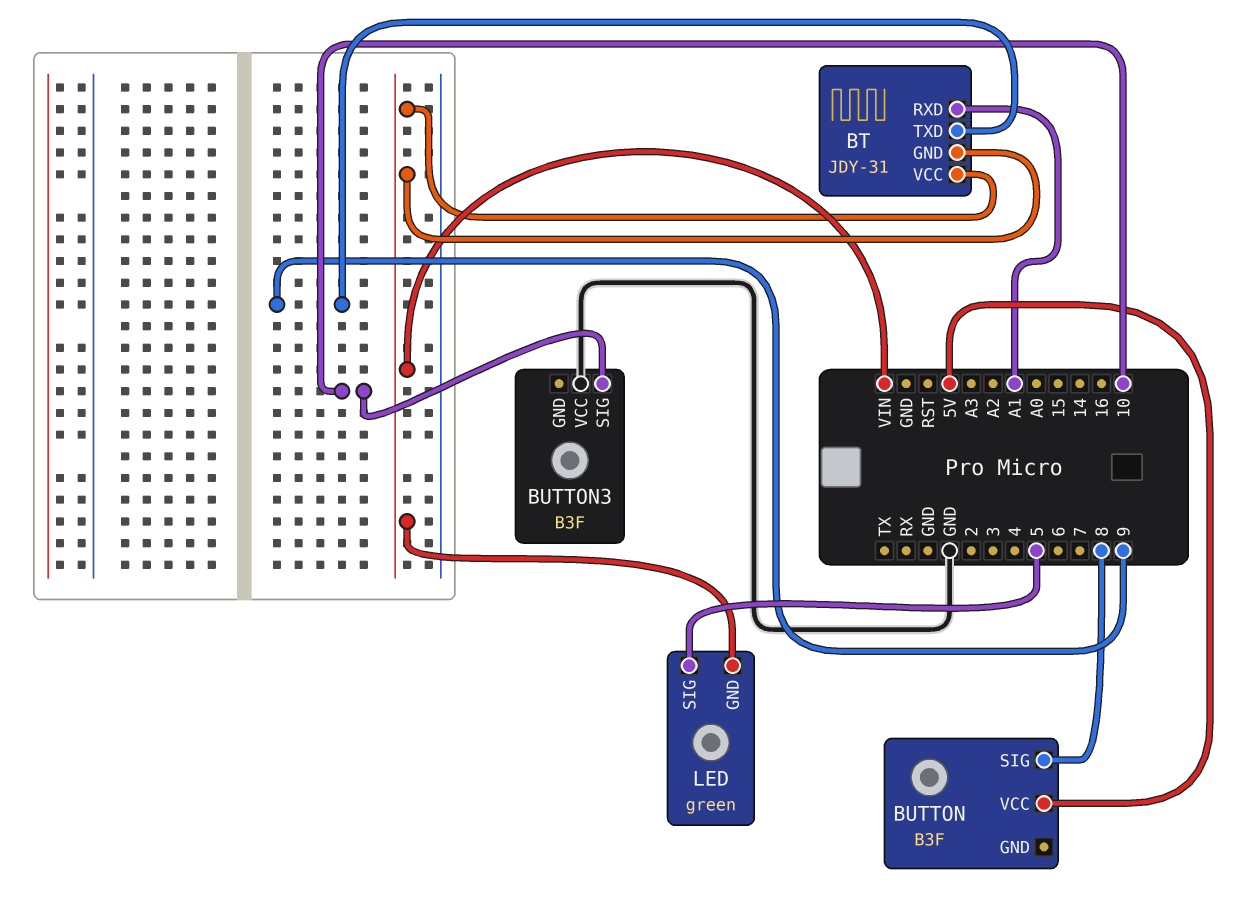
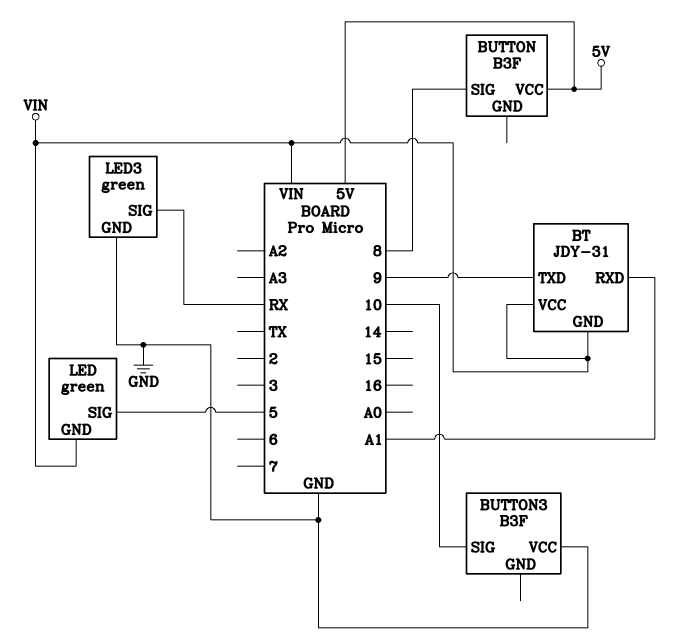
LED3: none -> green
LED3 pin GND: none -> GND
LED3 pin SIG: none -> RX

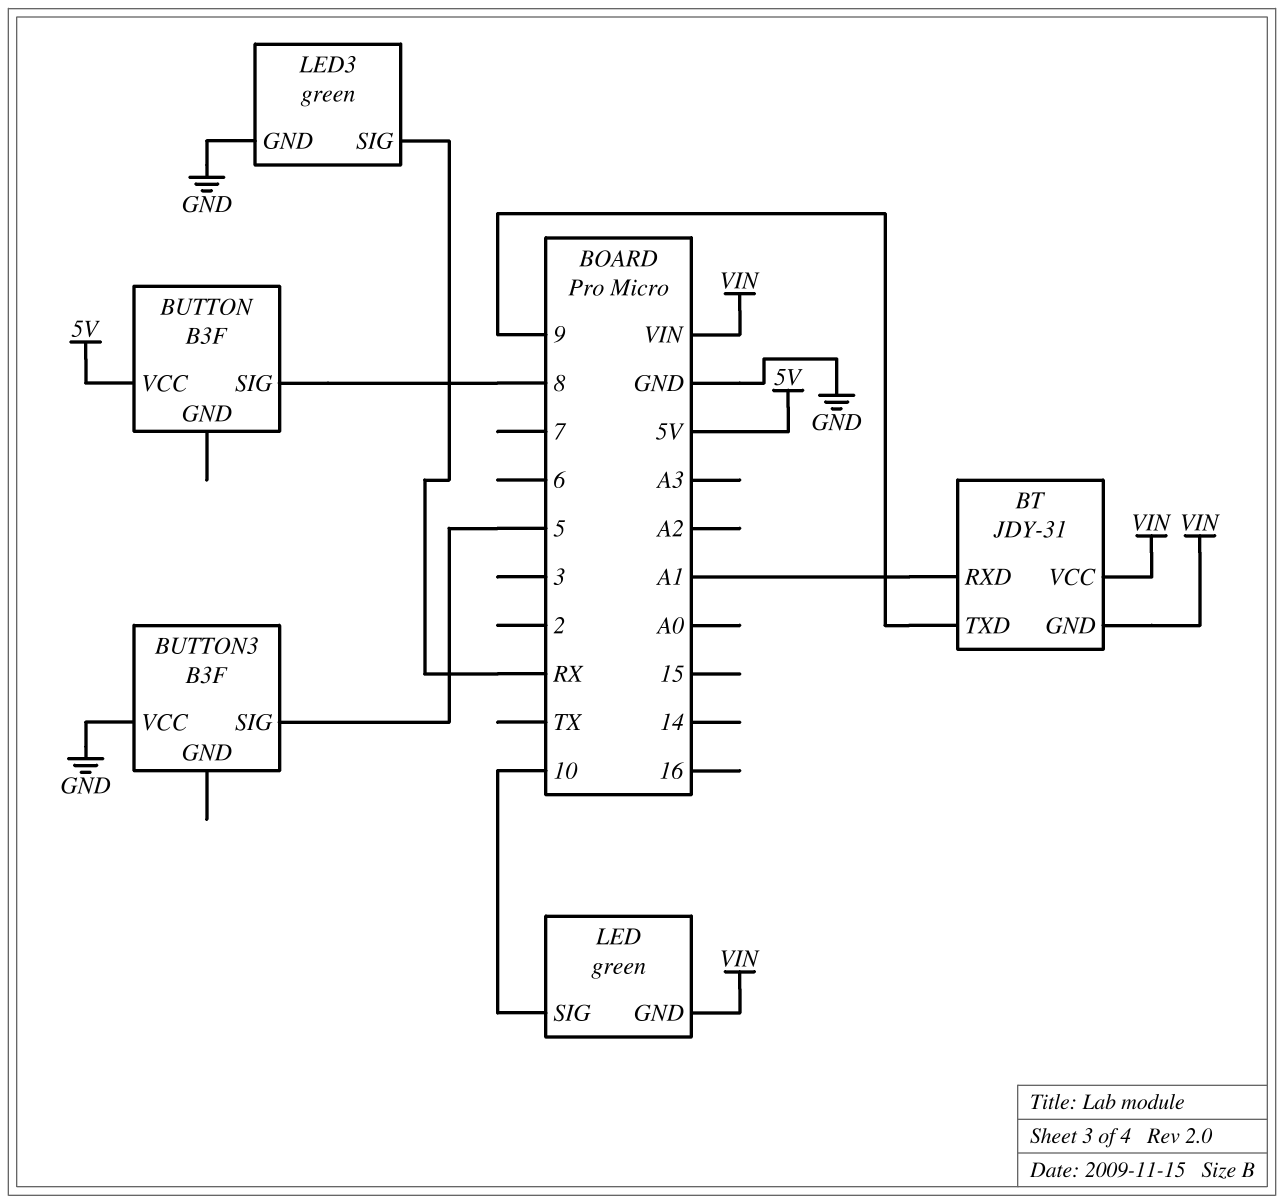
BUTTON3 pin SIG: 10 -> 5
LED pin SIG: 5 -> 10

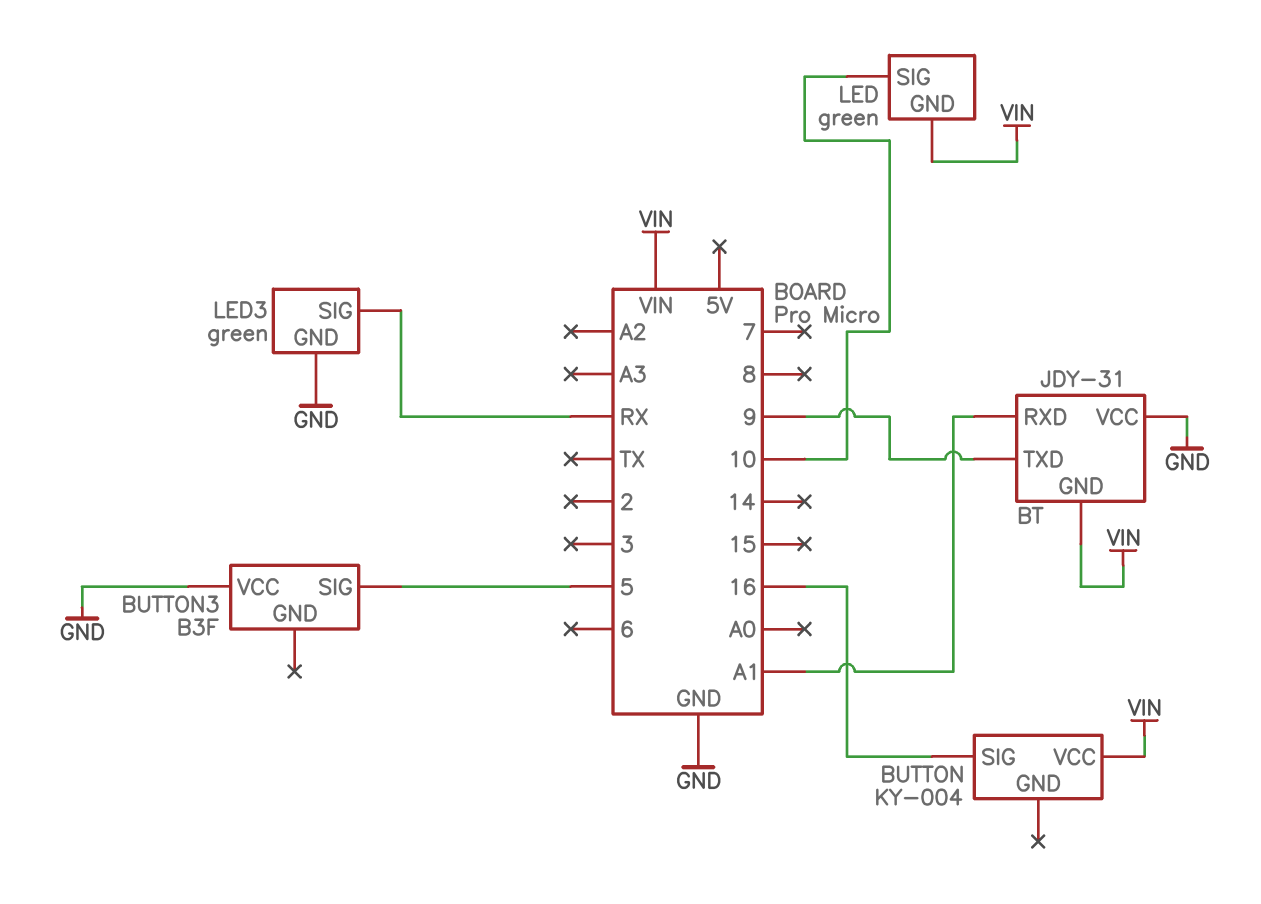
BT pin VCC: VIN -> GND
BUTTON: B3F -> KY-004
BUTTON pin SIG: 8 -> 16
BUTTON pin VCC: 5V -> VIN

